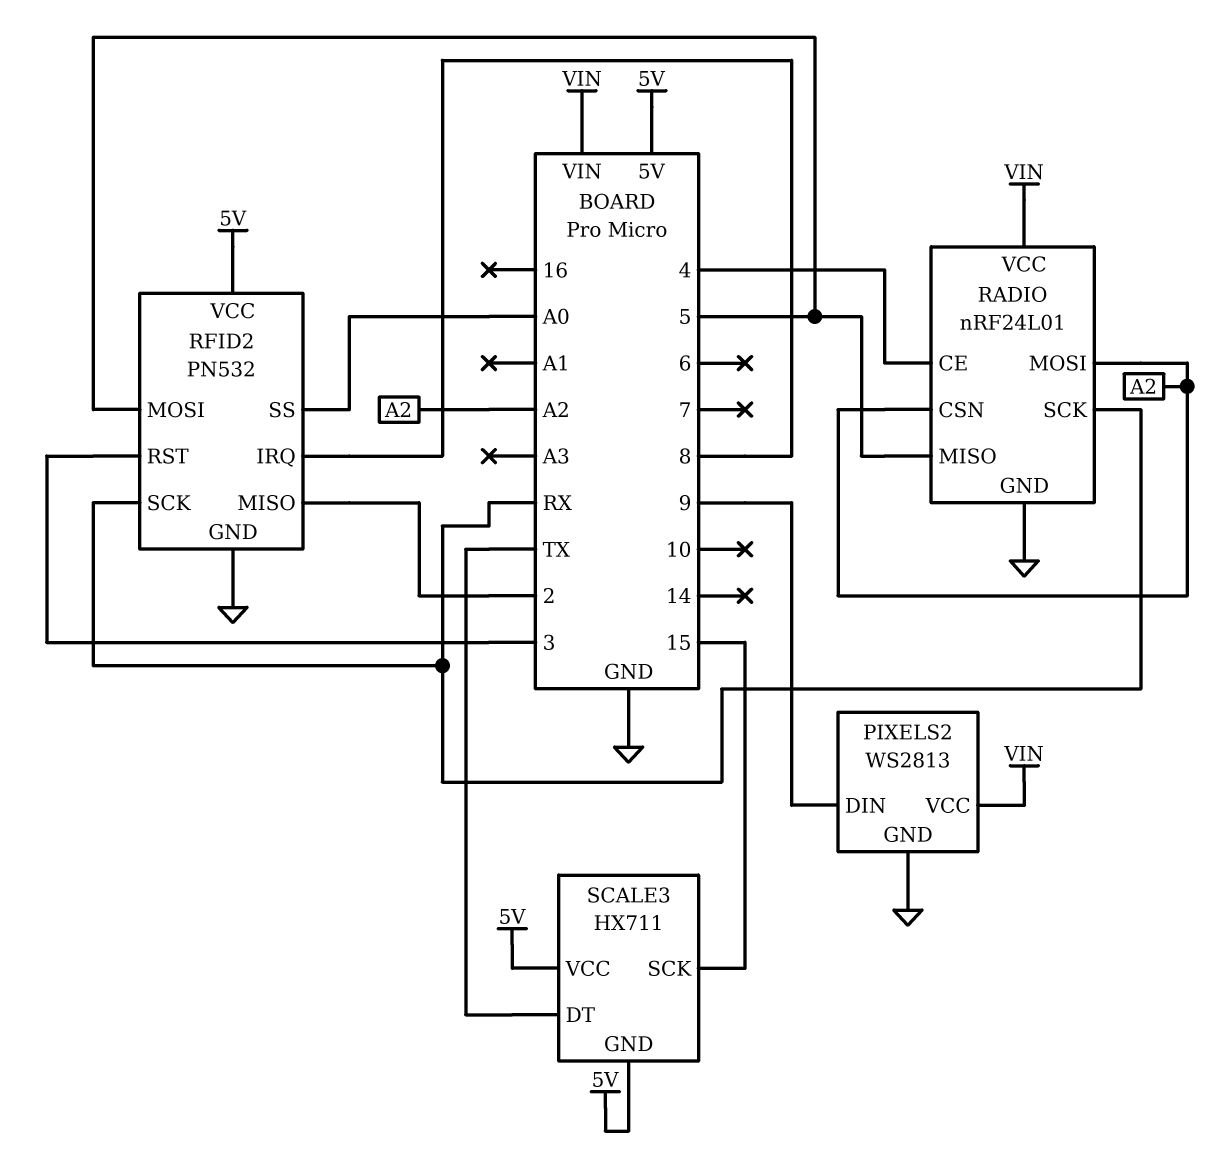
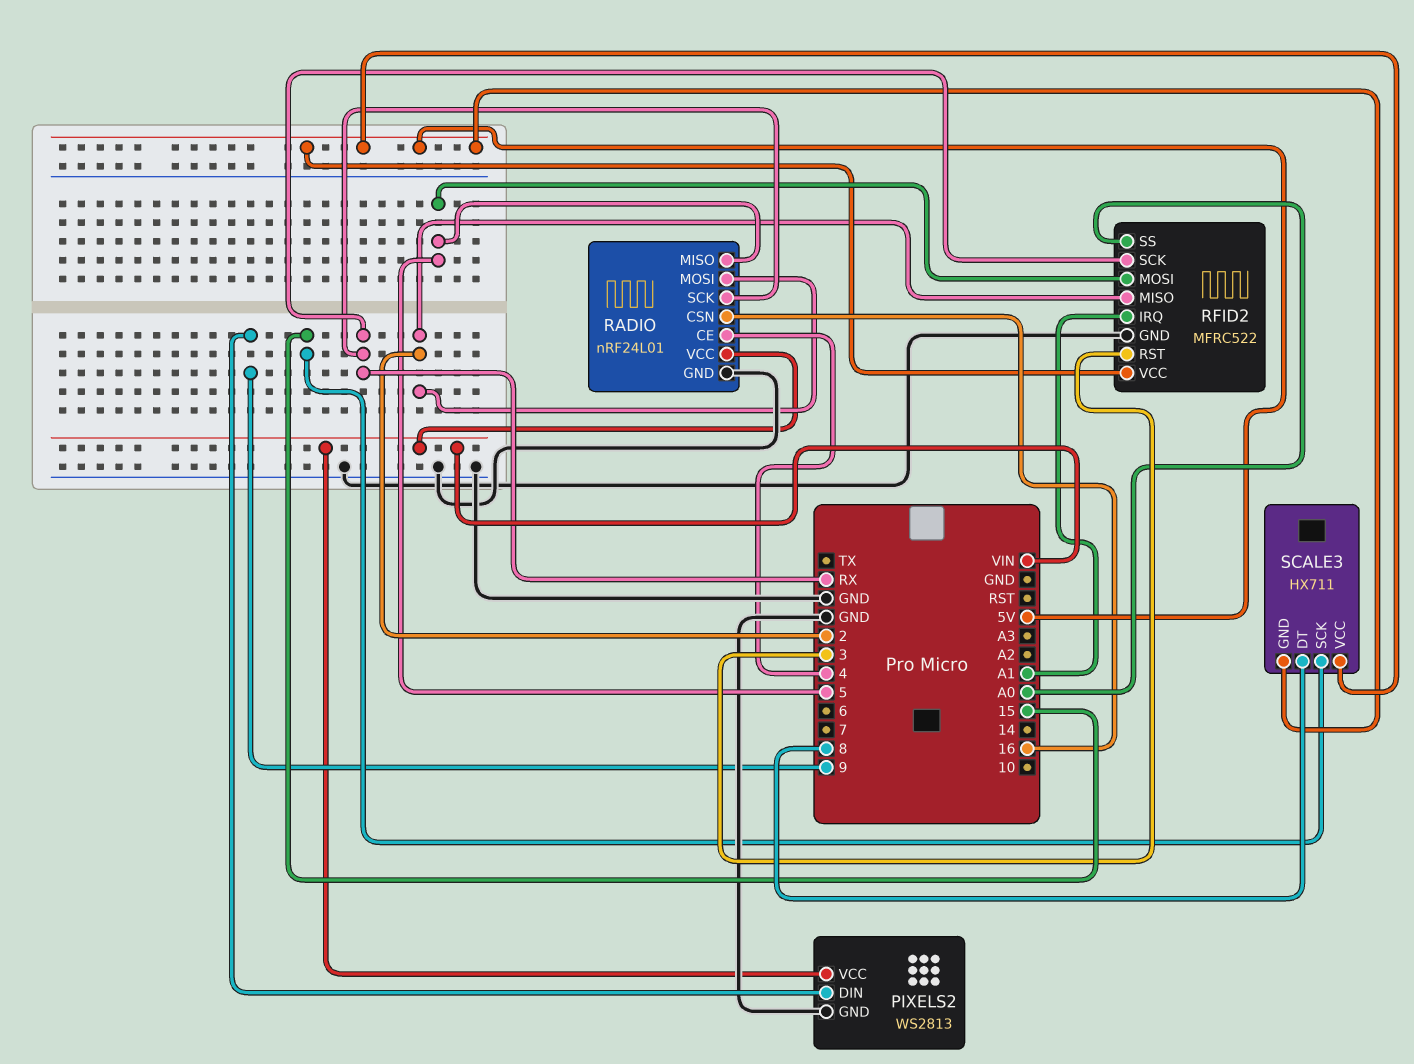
RADIO pin CSN: A2 -> 16
RADIO pin MOSI: A2 -> 2
RFID2: PN532 -> MFRC522
RFID2 pin IRQ: 8 -> A1
SCALE3 pin DT: TX -> 8

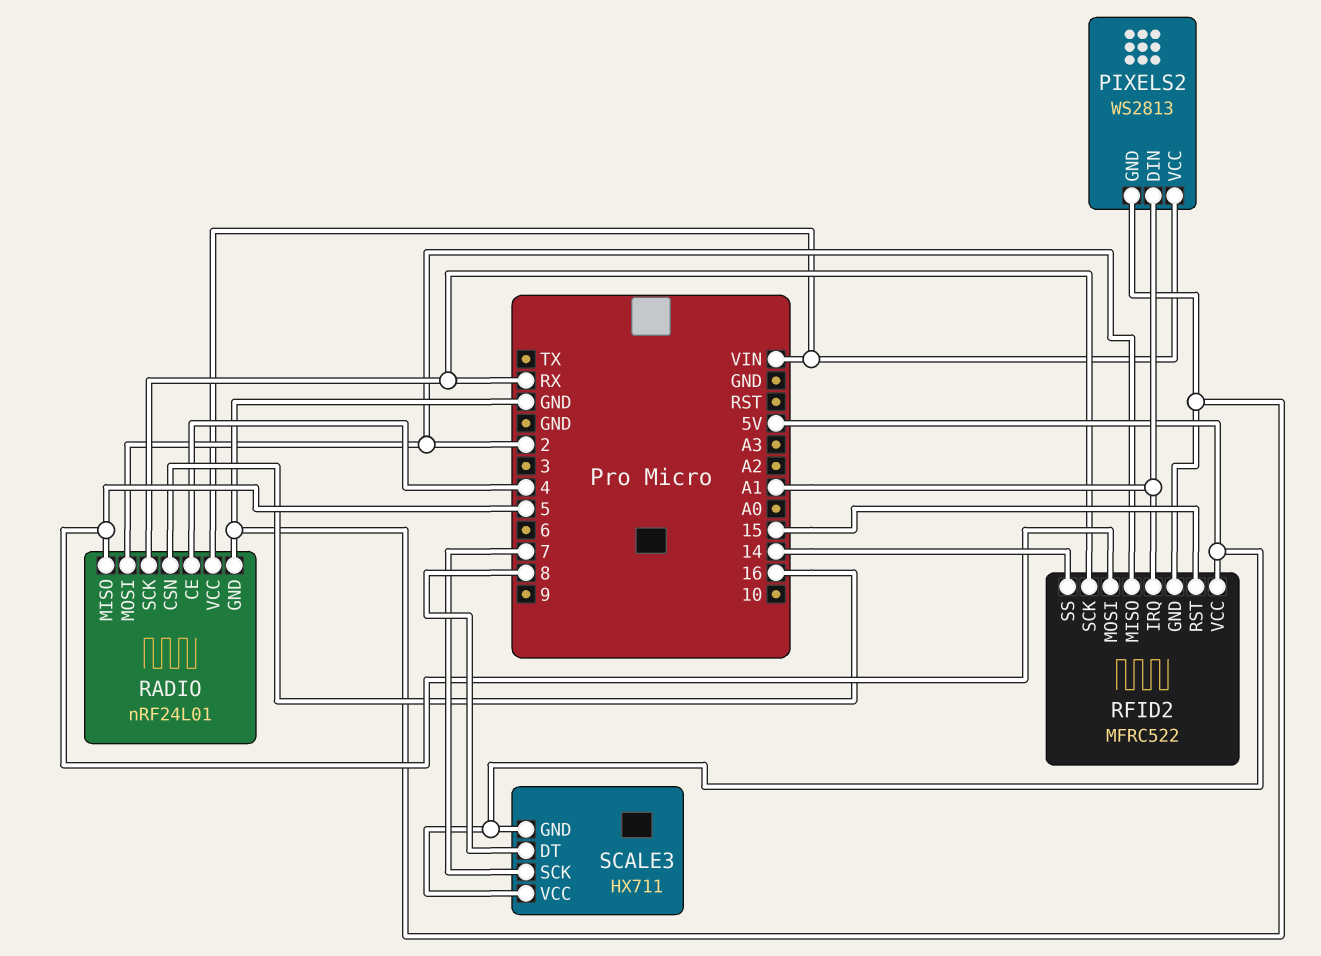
PIXELS2 pin DIN: 9 -> A1
RFID2 pin RST: 3 -> 15
RFID2 pin SS: A0 -> 14
SCALE3 pin SCK: 15 -> 7

